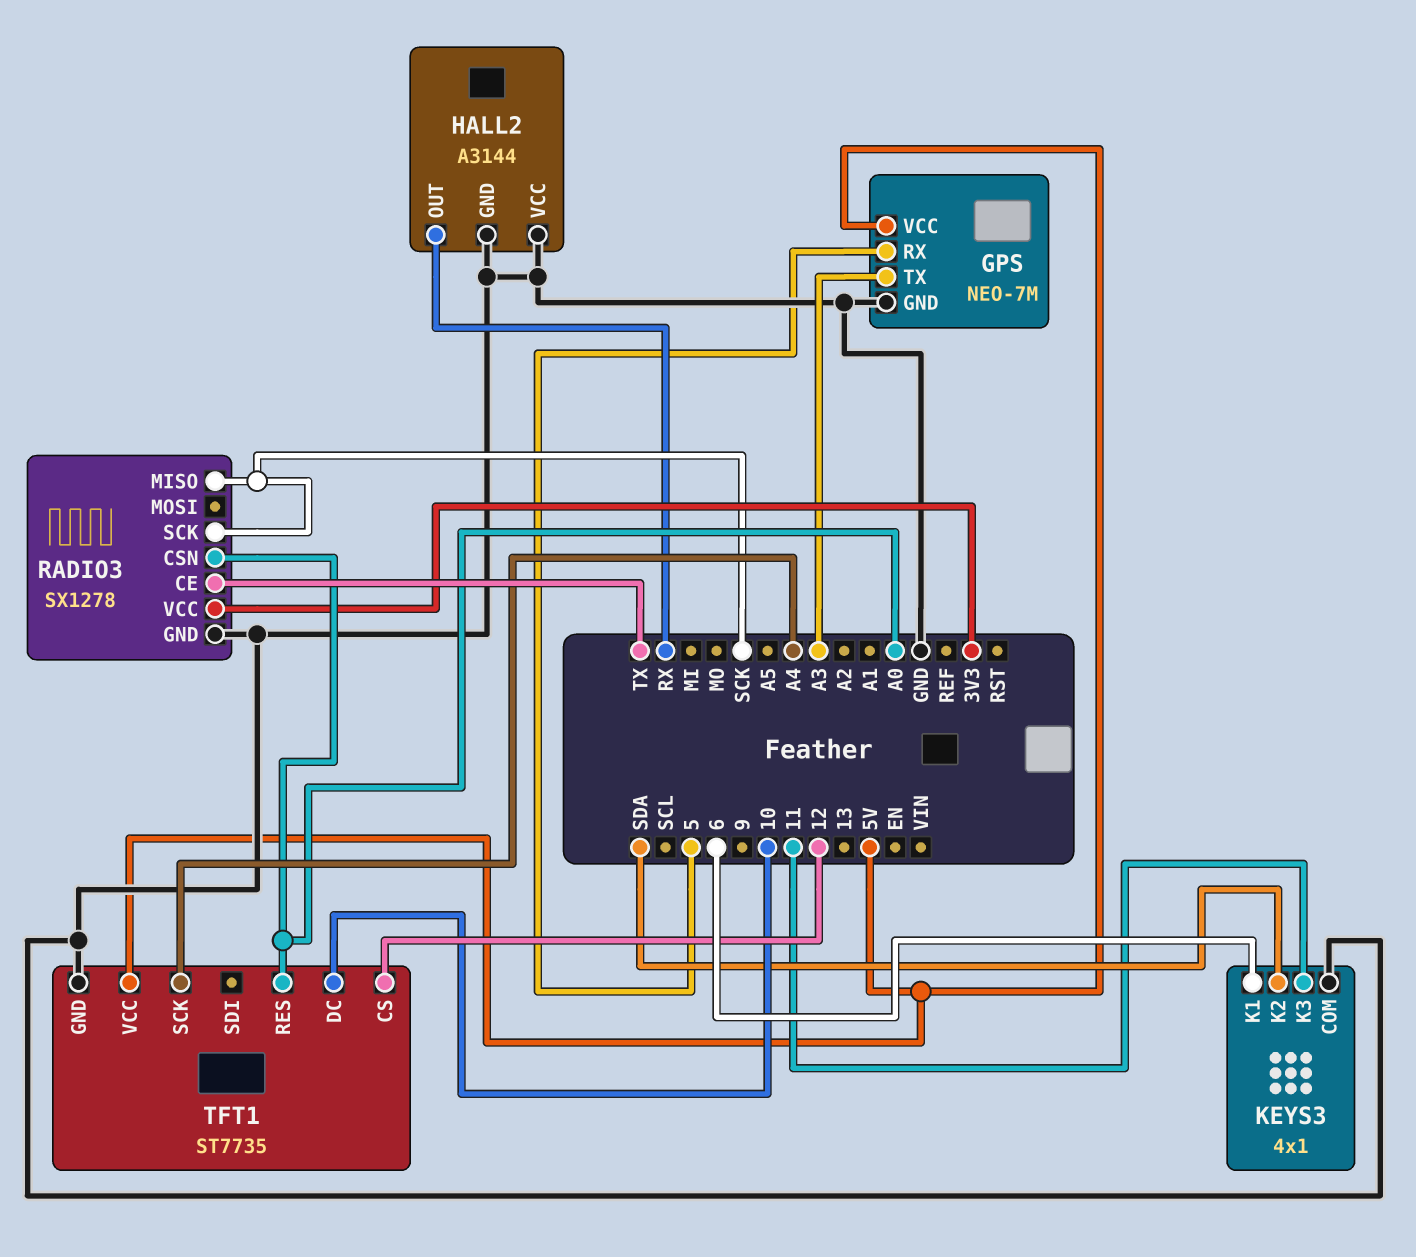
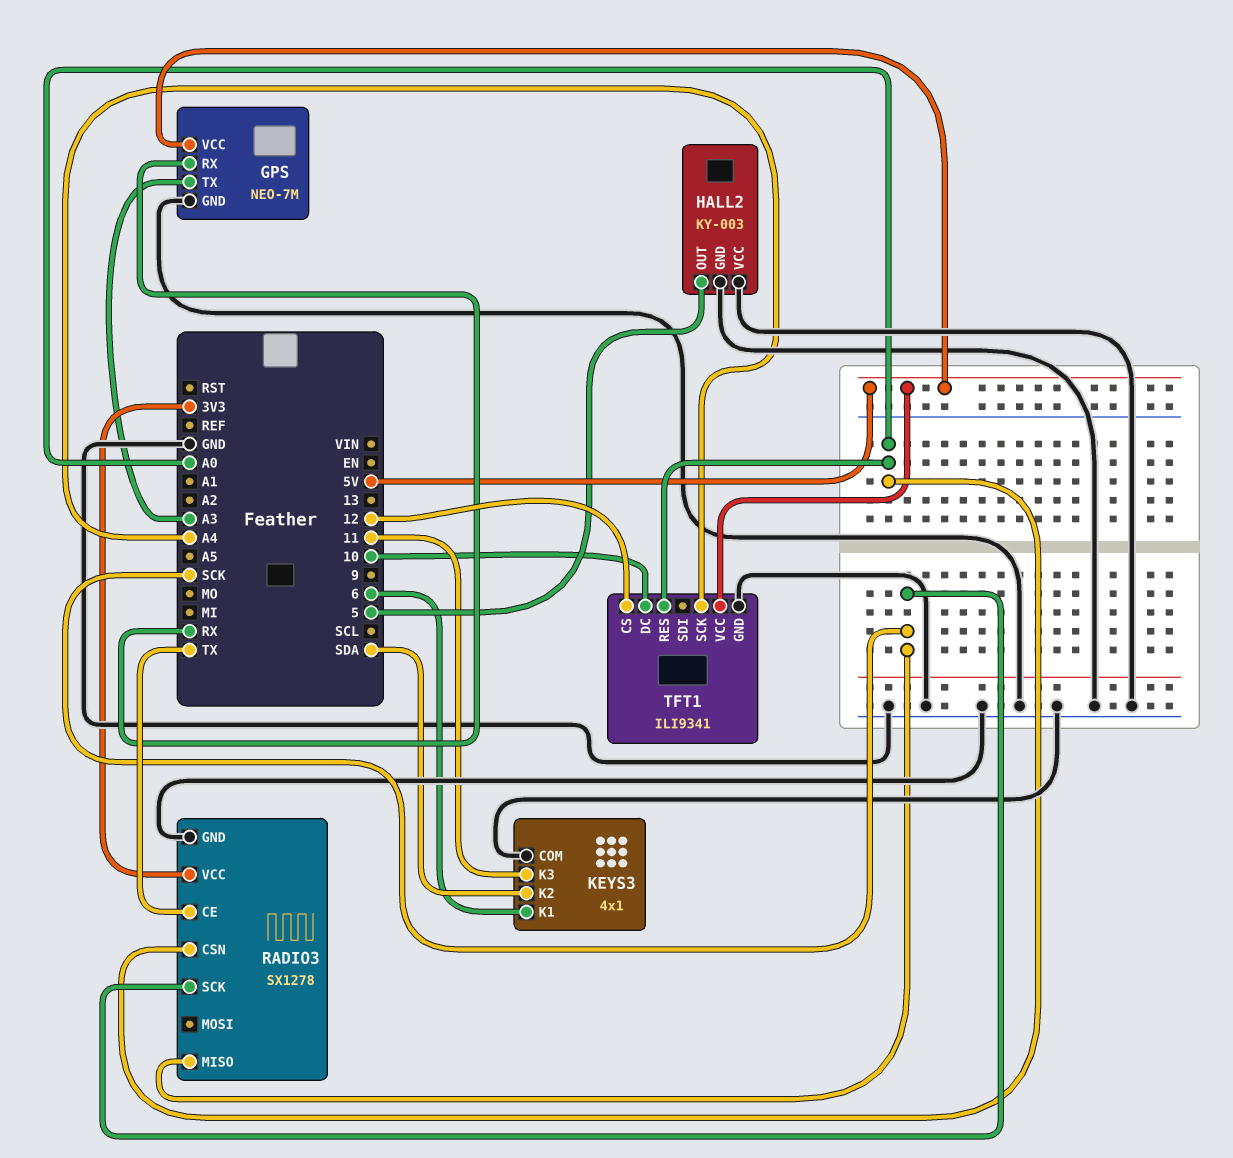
GPS pin RX: 5 -> RX
HALL2: A3144 -> KY-003
HALL2 pin OUT: RX -> 5
TFT1: ST7735 -> ILI9341

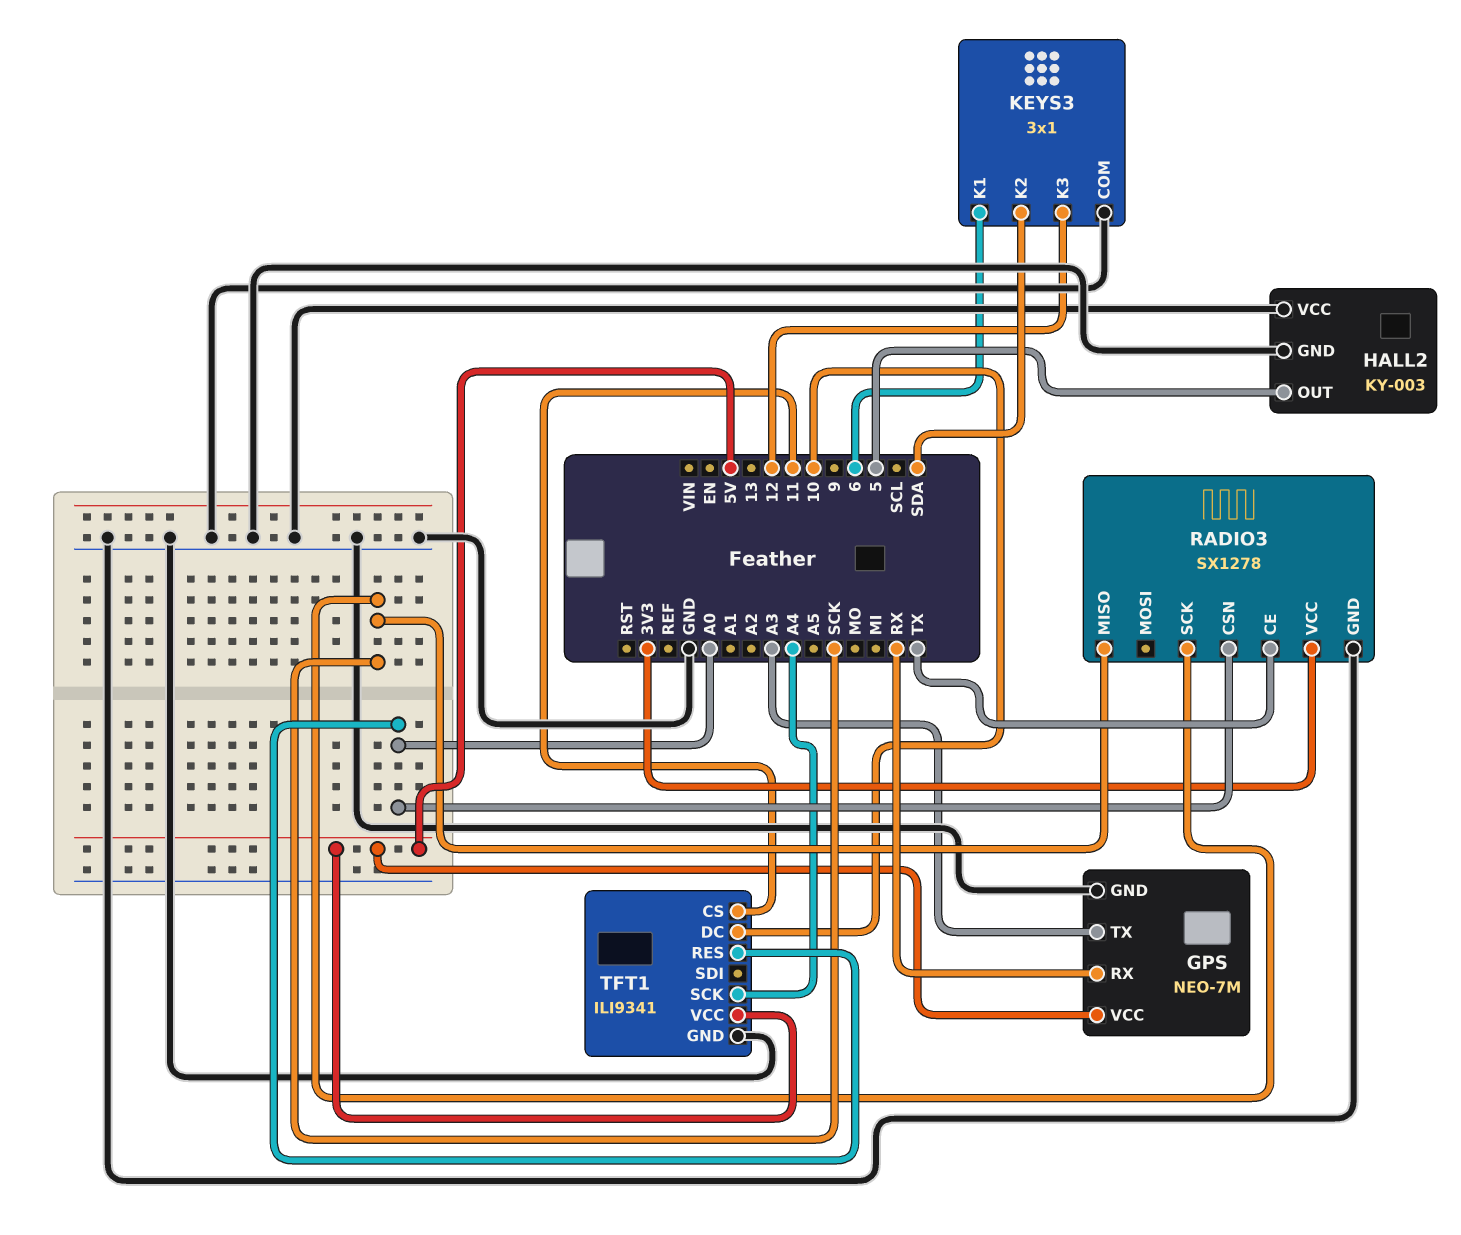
KEYS3: 4x1 -> 3x1
KEYS3 pin K3: 11 -> 12
TFT1 pin CS: 12 -> 11

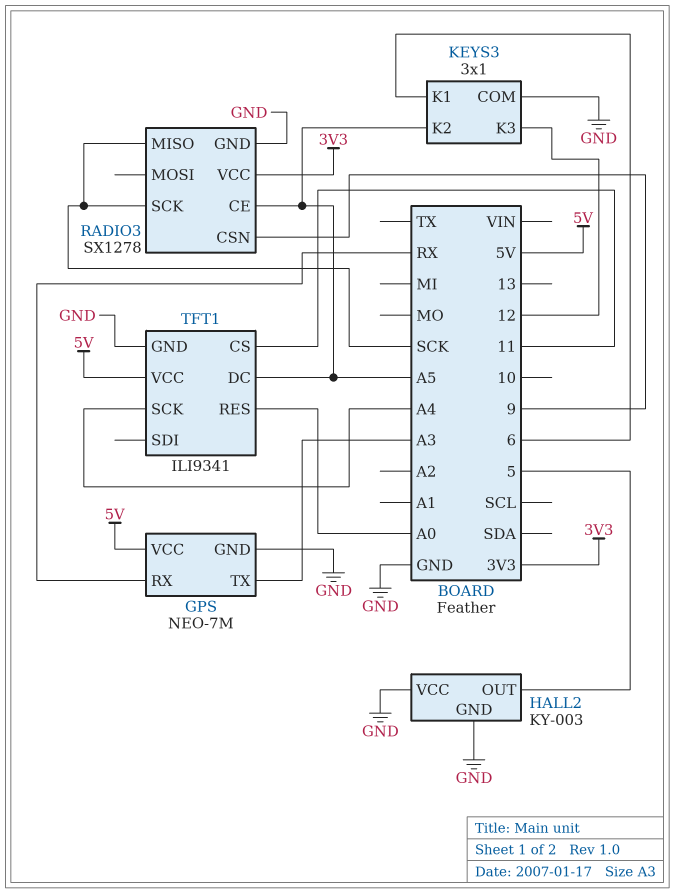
KEYS3 pin K2: SDA -> A5
RADIO3 pin CE: TX -> A5
RADIO3 pin CSN: A0 -> 9
TFT1 pin DC: 10 -> A5

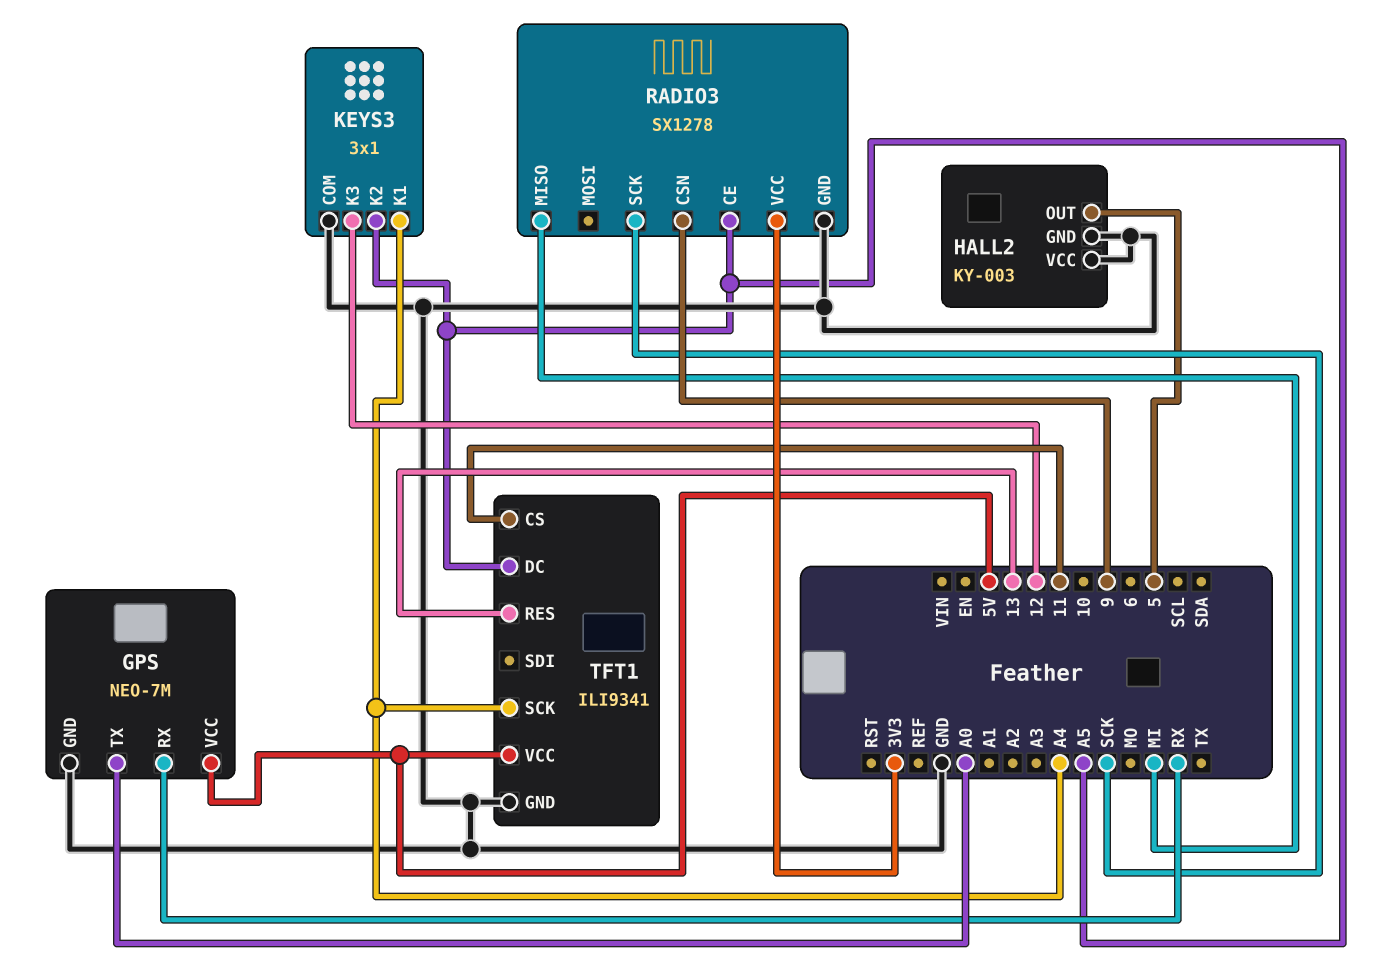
GPS pin TX: A3 -> A0
KEYS3 pin K1: 6 -> A4
RADIO3 pin MISO: SCK -> MI
TFT1 pin RES: A0 -> 13

